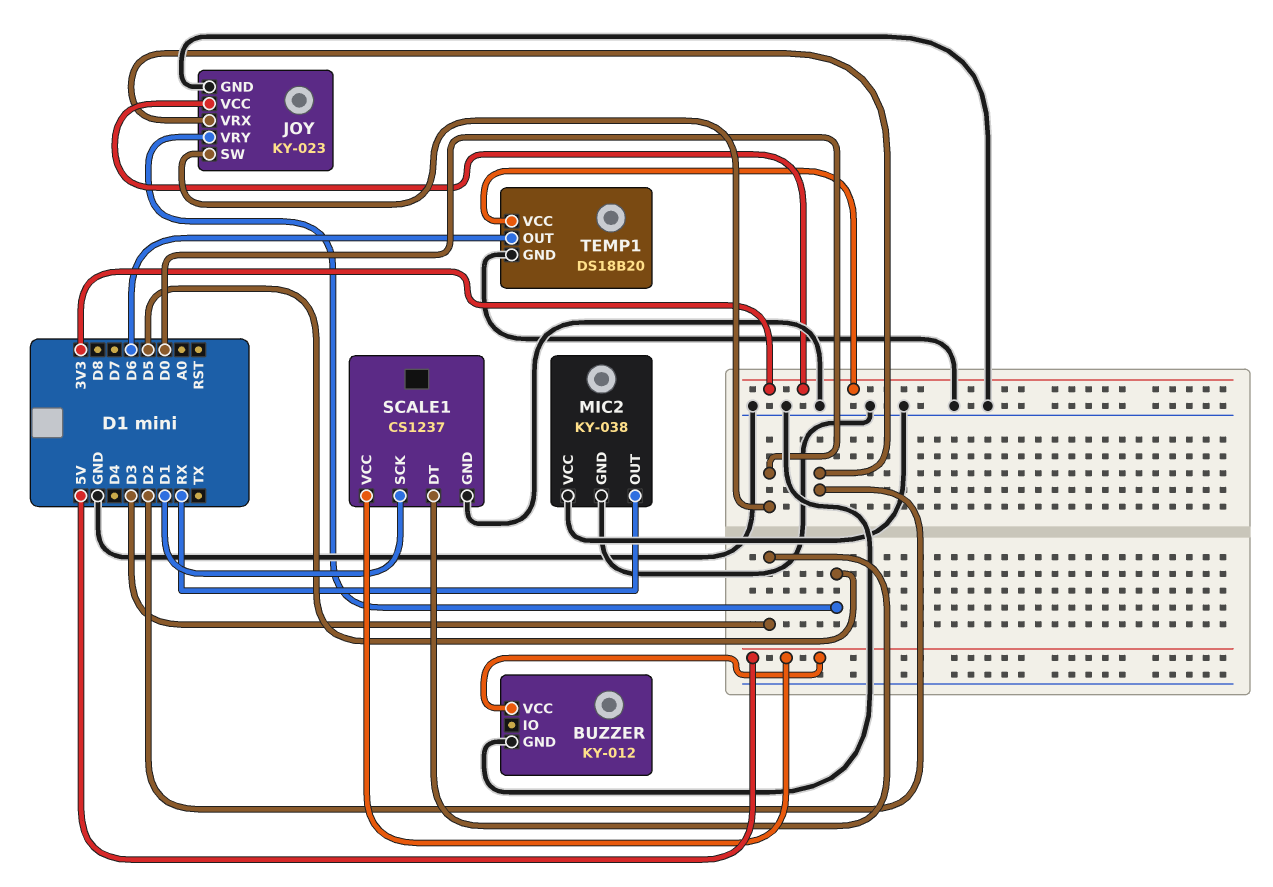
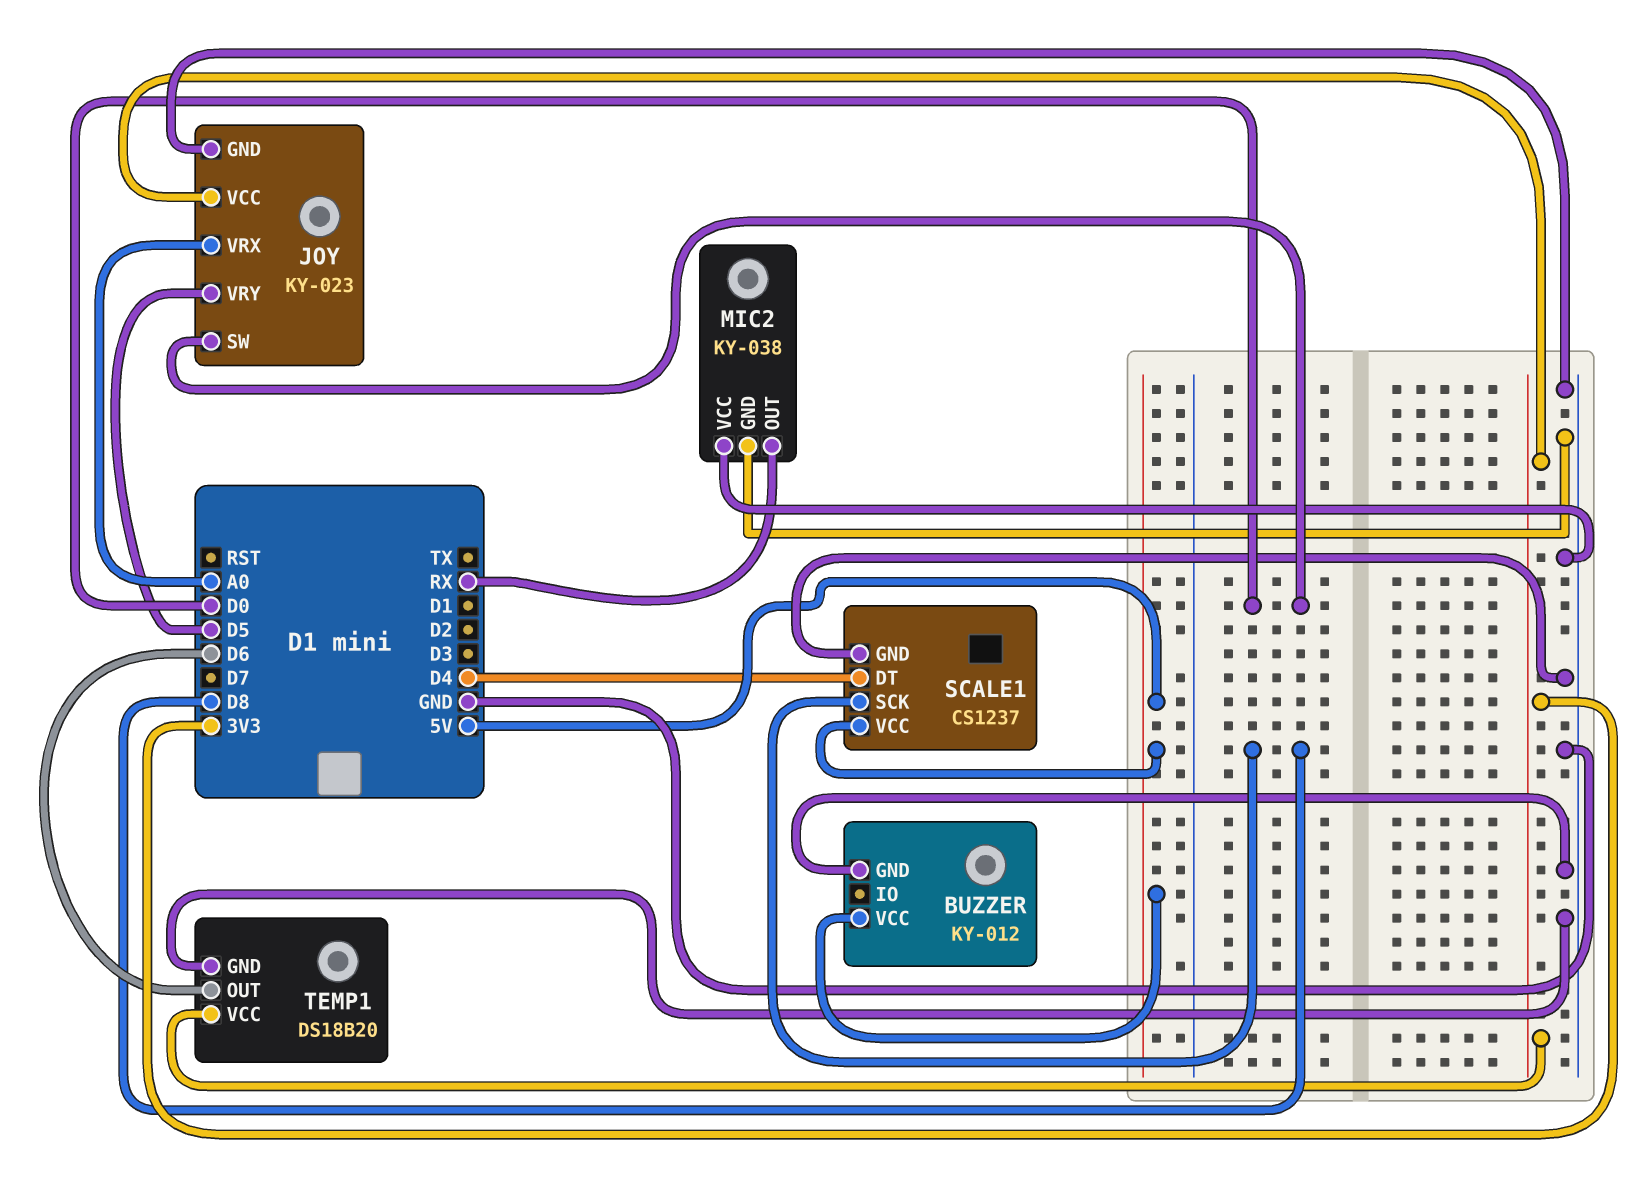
JOY pin VRX: D2 -> A0
SCALE1 pin DT: D3 -> D4
SCALE1 pin SCK: D1 -> D8

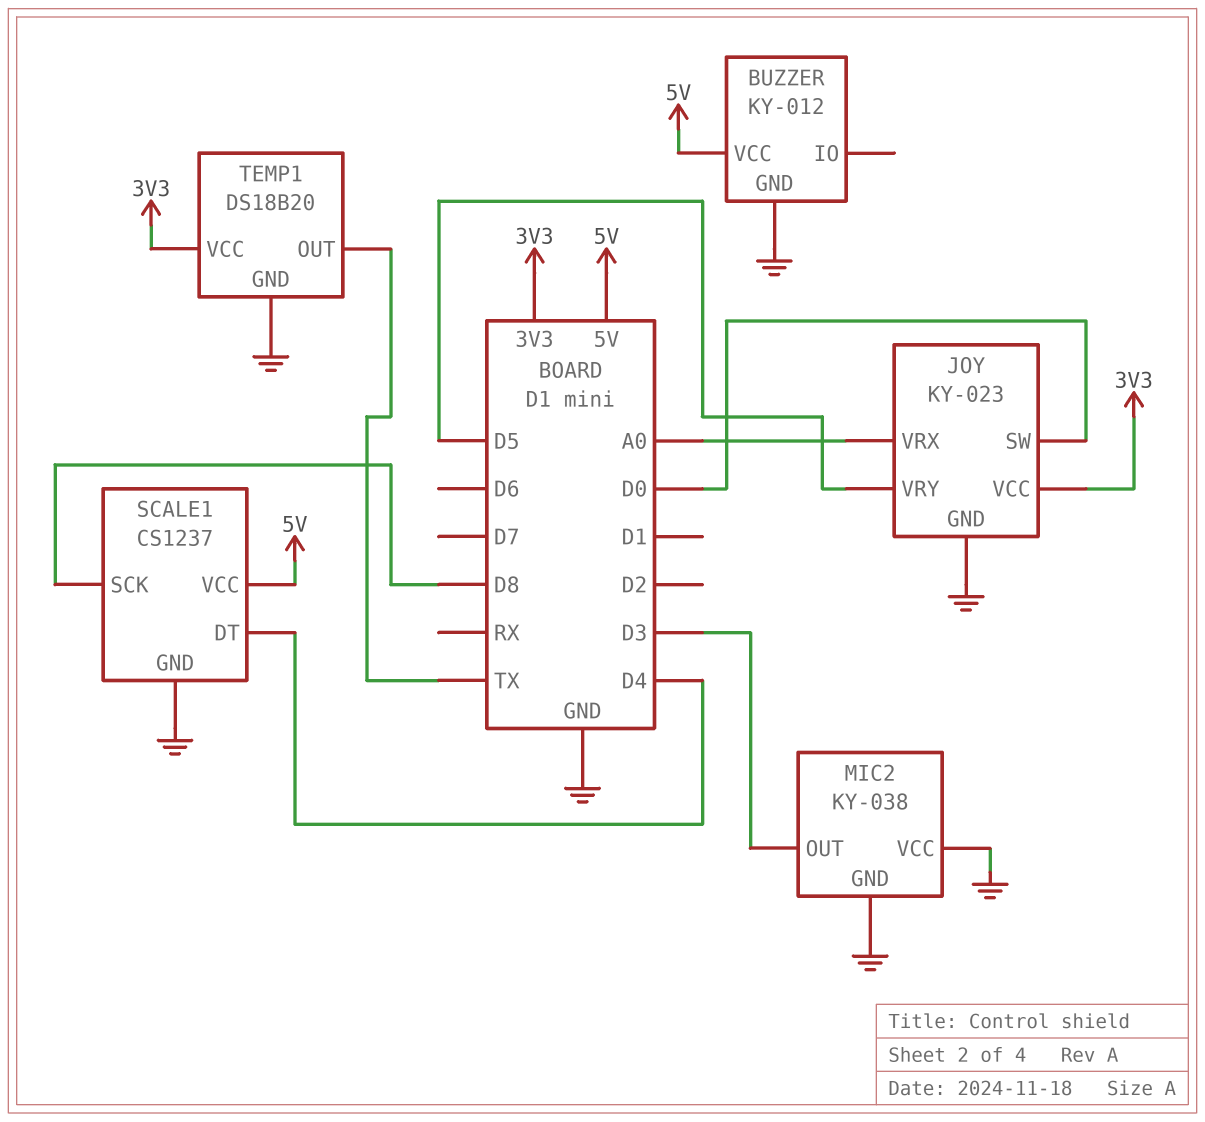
MIC2 pin OUT: RX -> D3
TEMP1 pin OUT: D6 -> TX

